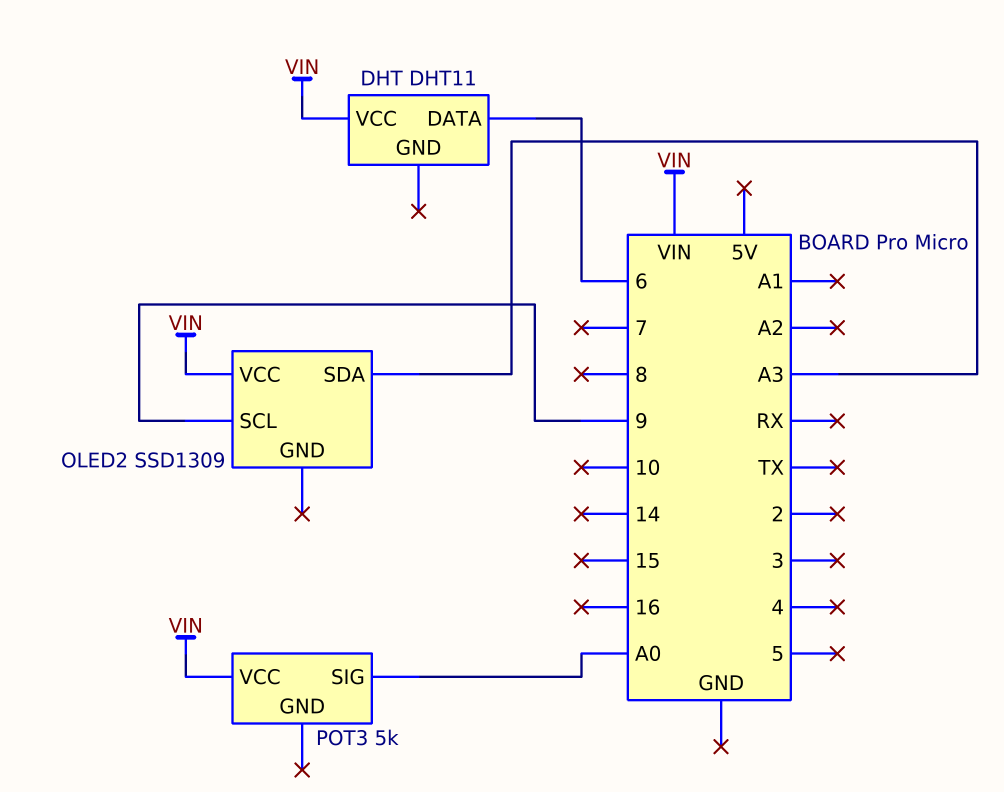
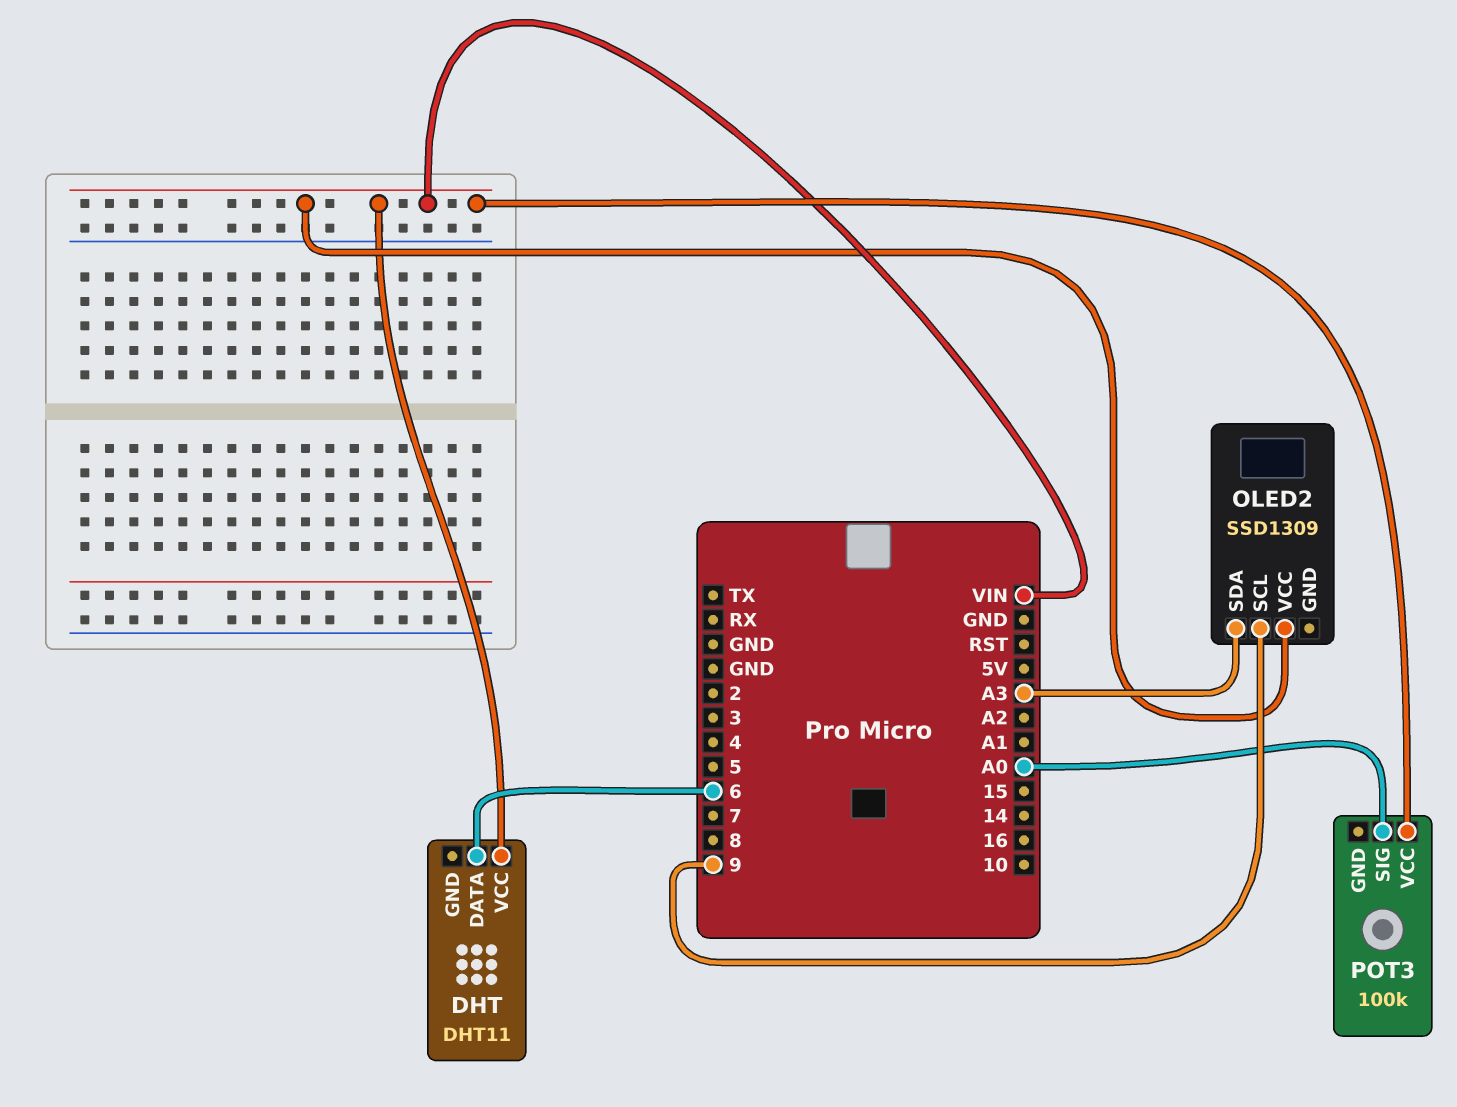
POT3: 5k -> 100k

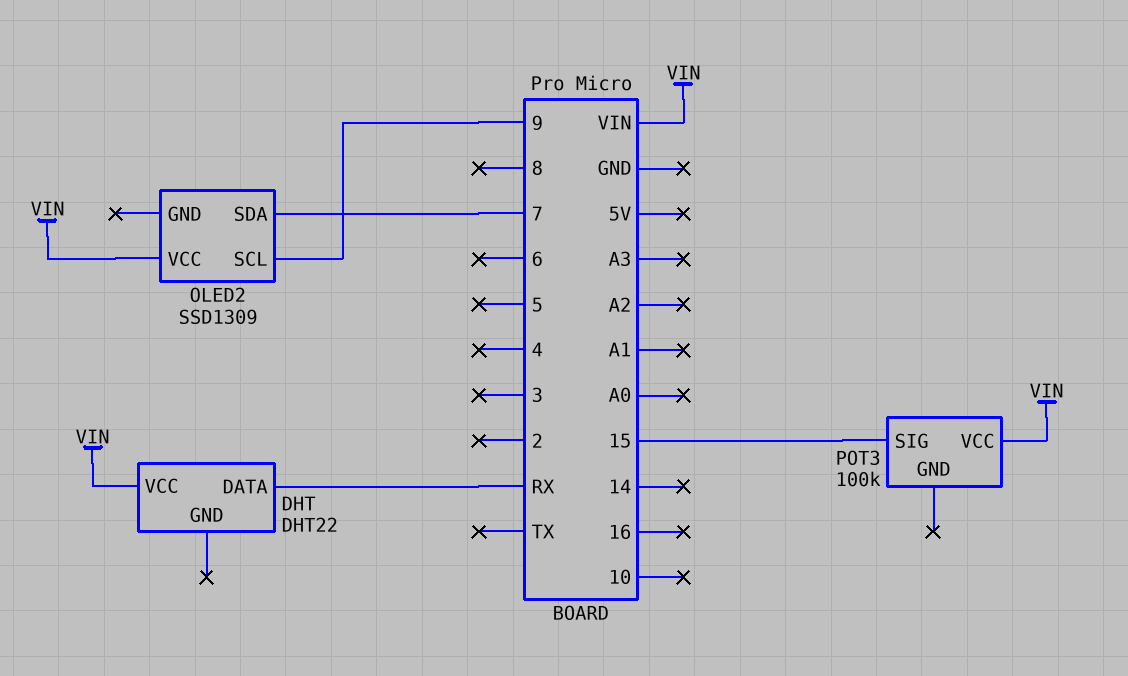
DHT: DHT11 -> DHT22
DHT pin DATA: 6 -> RX
OLED2 pin SDA: A3 -> 7
POT3 pin SIG: A0 -> 15

